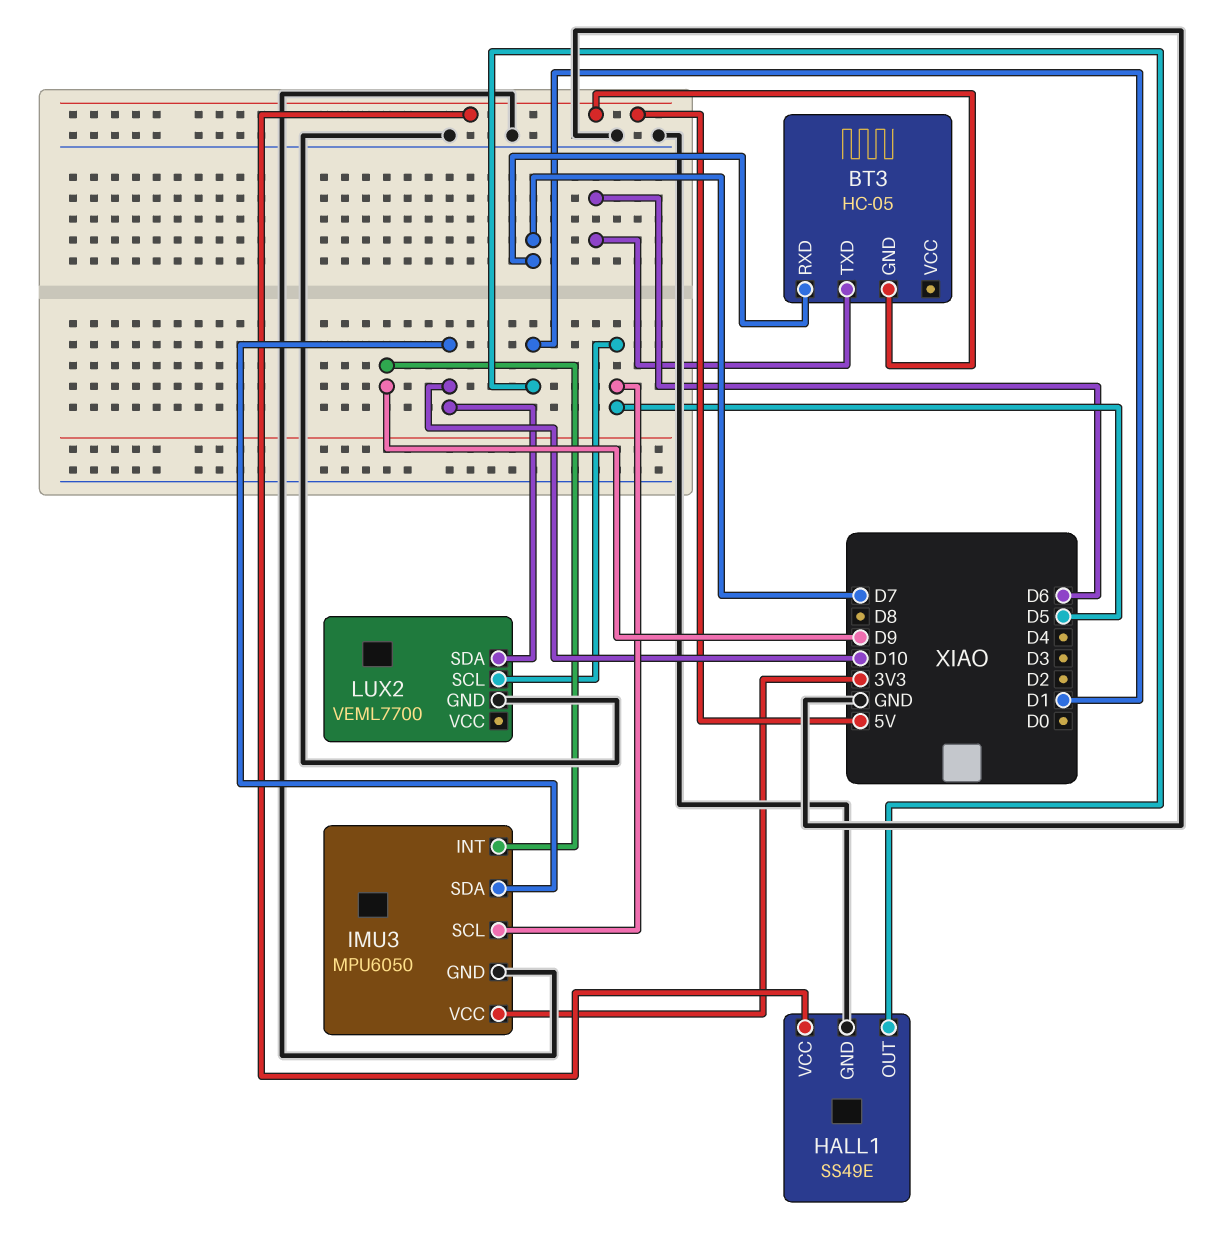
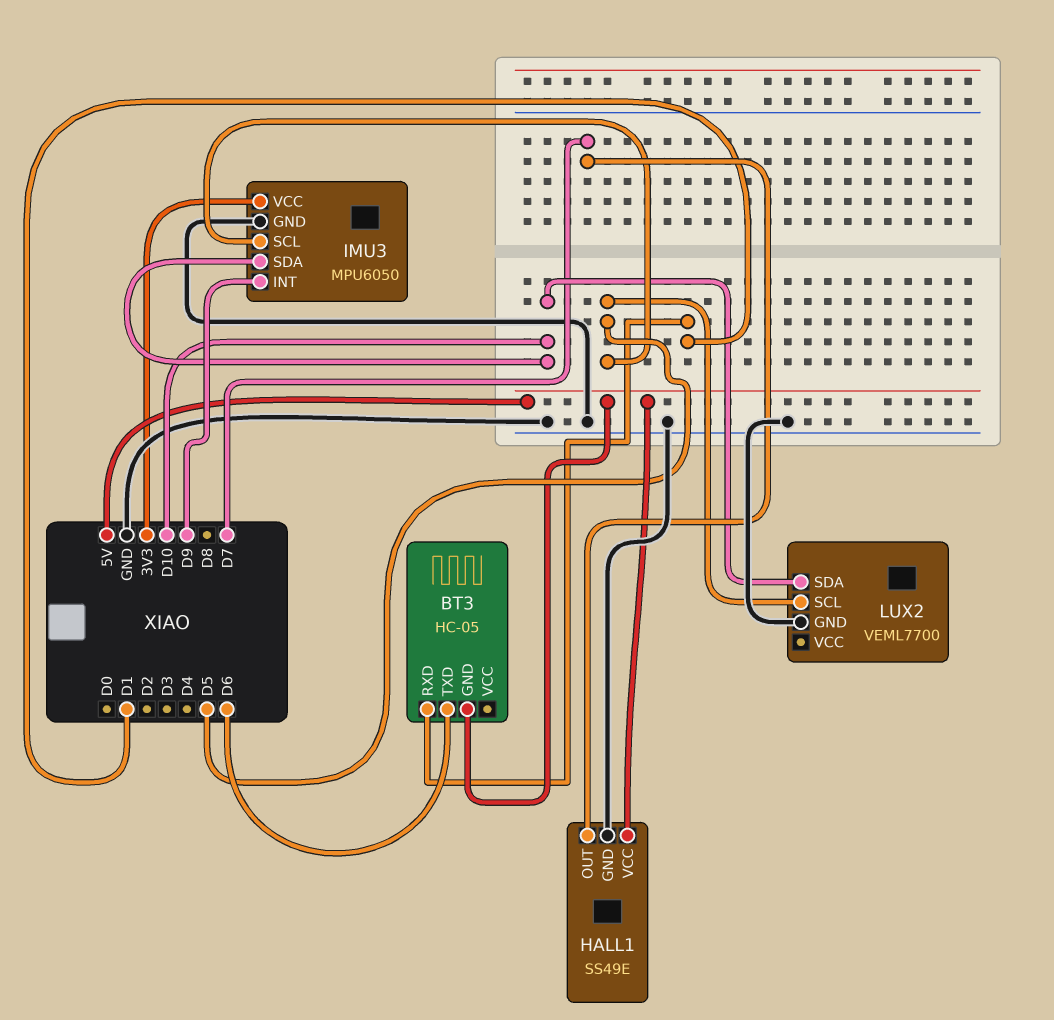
BT3 pin RXD: D7 -> D1
HALL1 pin OUT: D1 -> D7

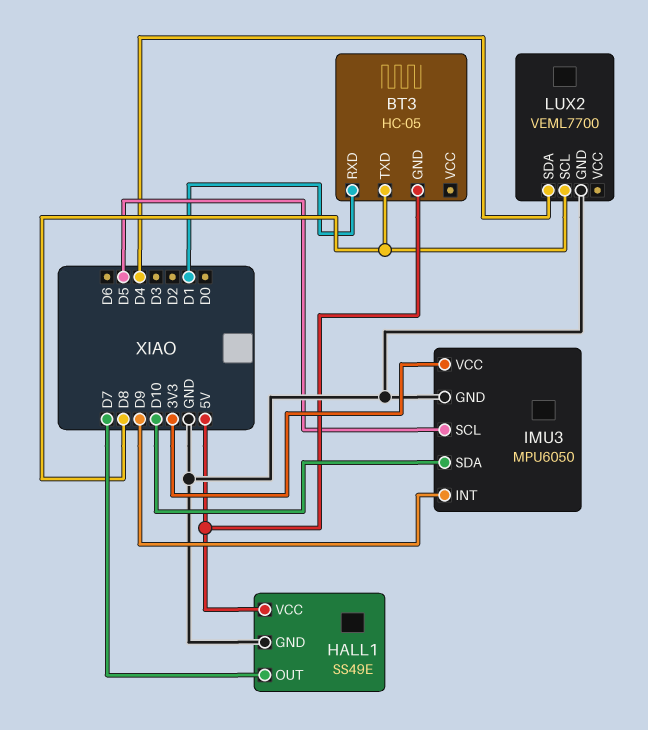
BT3 pin TXD: D6 -> D8
LUX2 pin SCL: D5 -> D8
LUX2 pin SDA: D10 -> D4

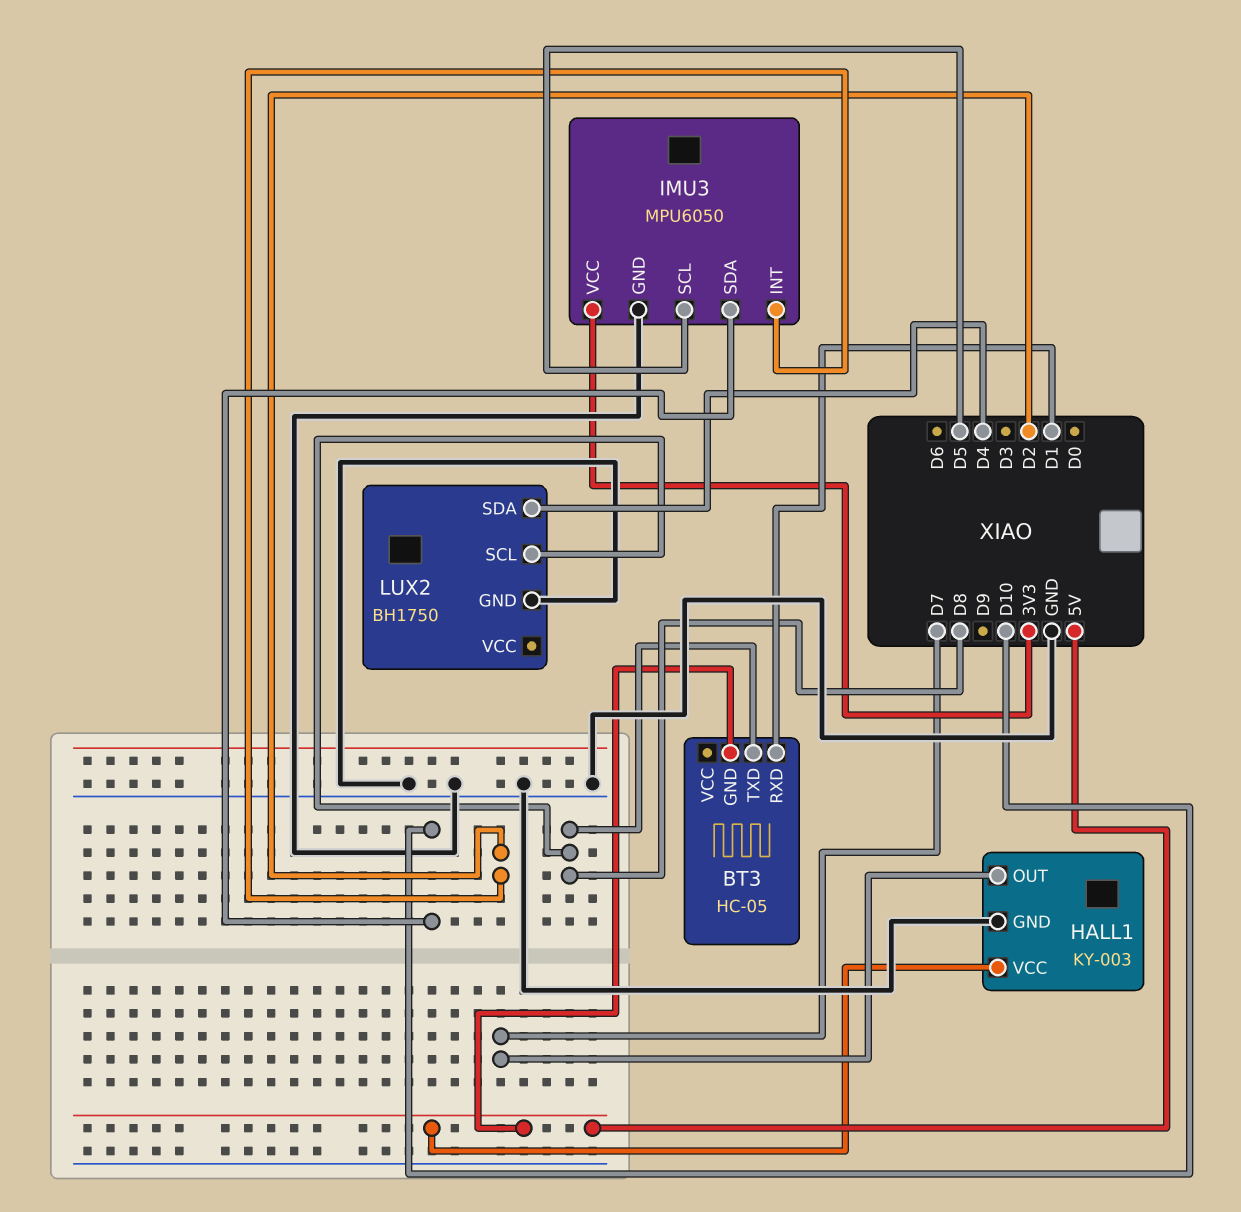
HALL1: SS49E -> KY-003
IMU3 pin INT: D9 -> D2
LUX2: VEML7700 -> BH1750

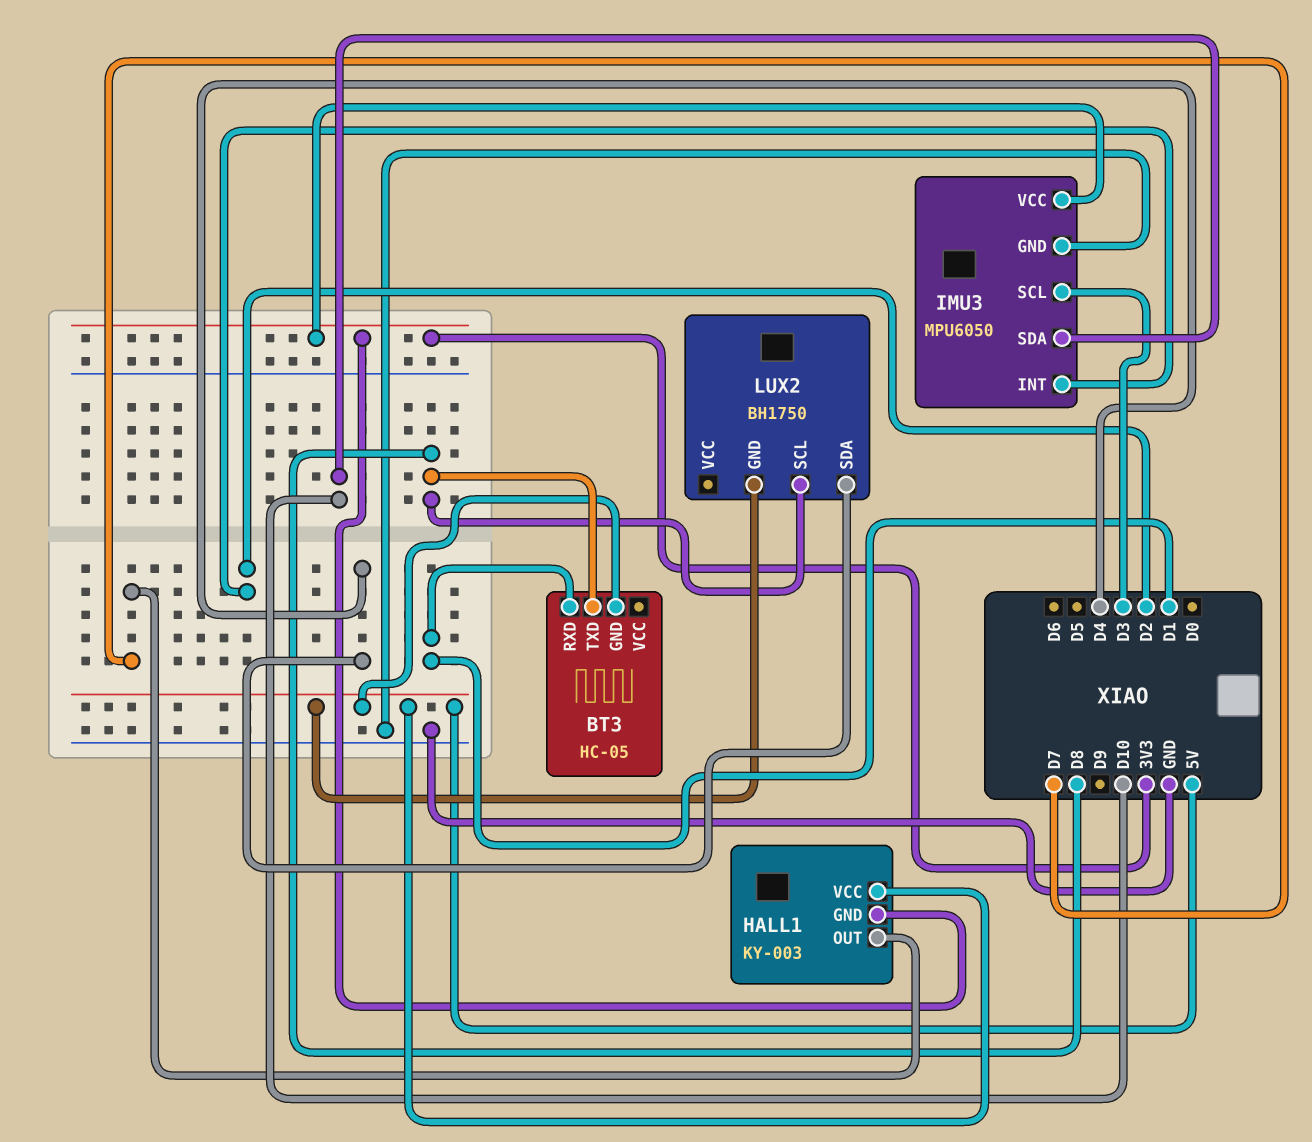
HALL1 pin GND: GND -> 3V3
IMU3 pin SCL: D5 -> D3
LUX2 pin GND: GND -> 5V

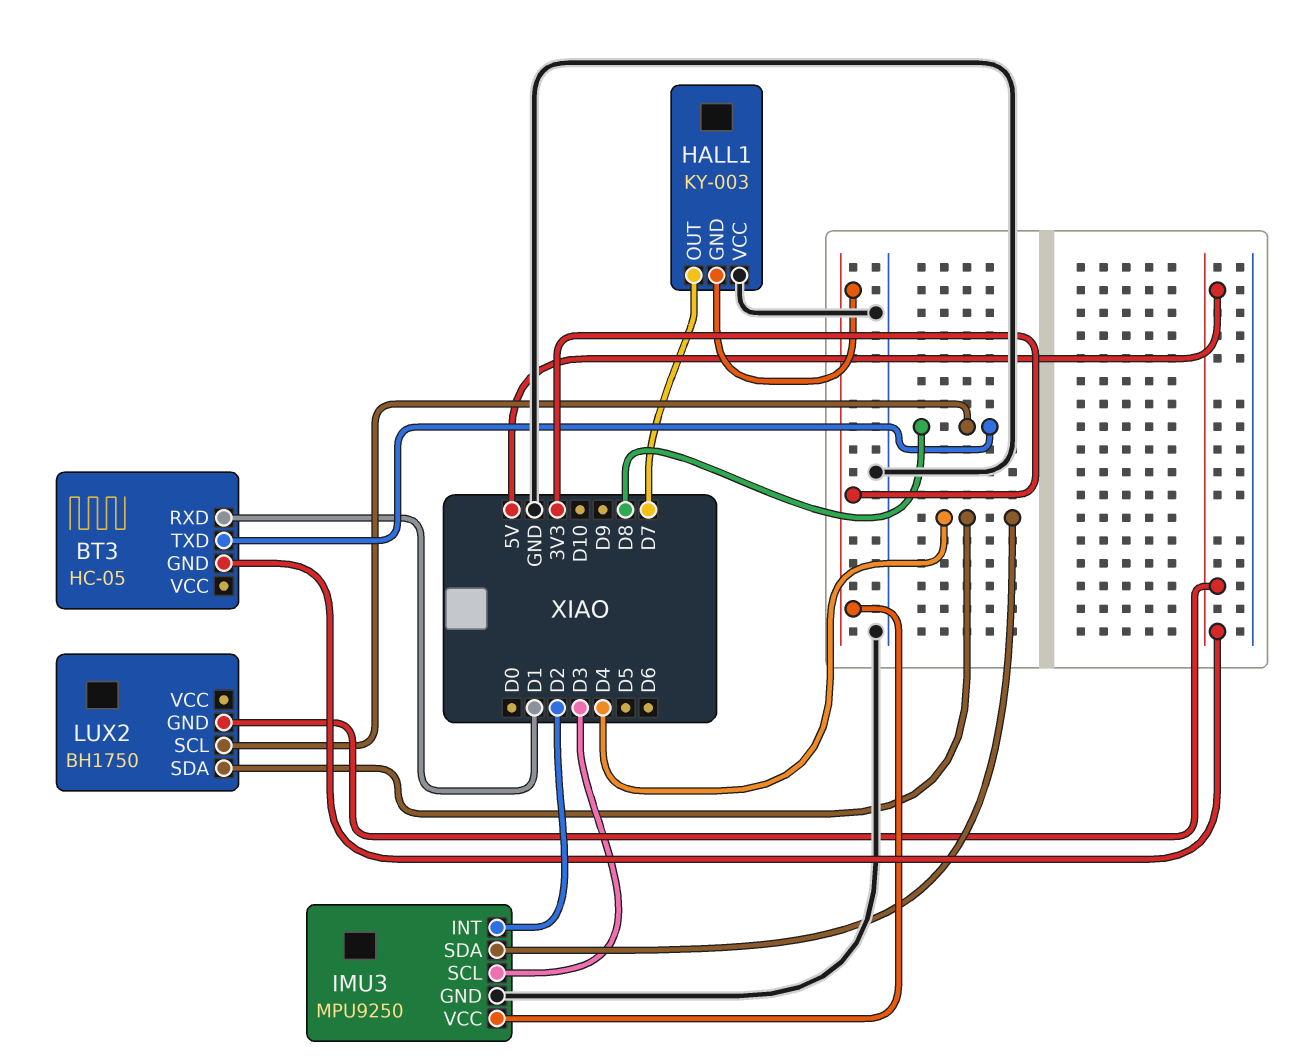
HALL1 pin VCC: 5V -> GND
IMU3: MPU6050 -> MPU9250
IMU3 pin SDA: D10 -> D4

